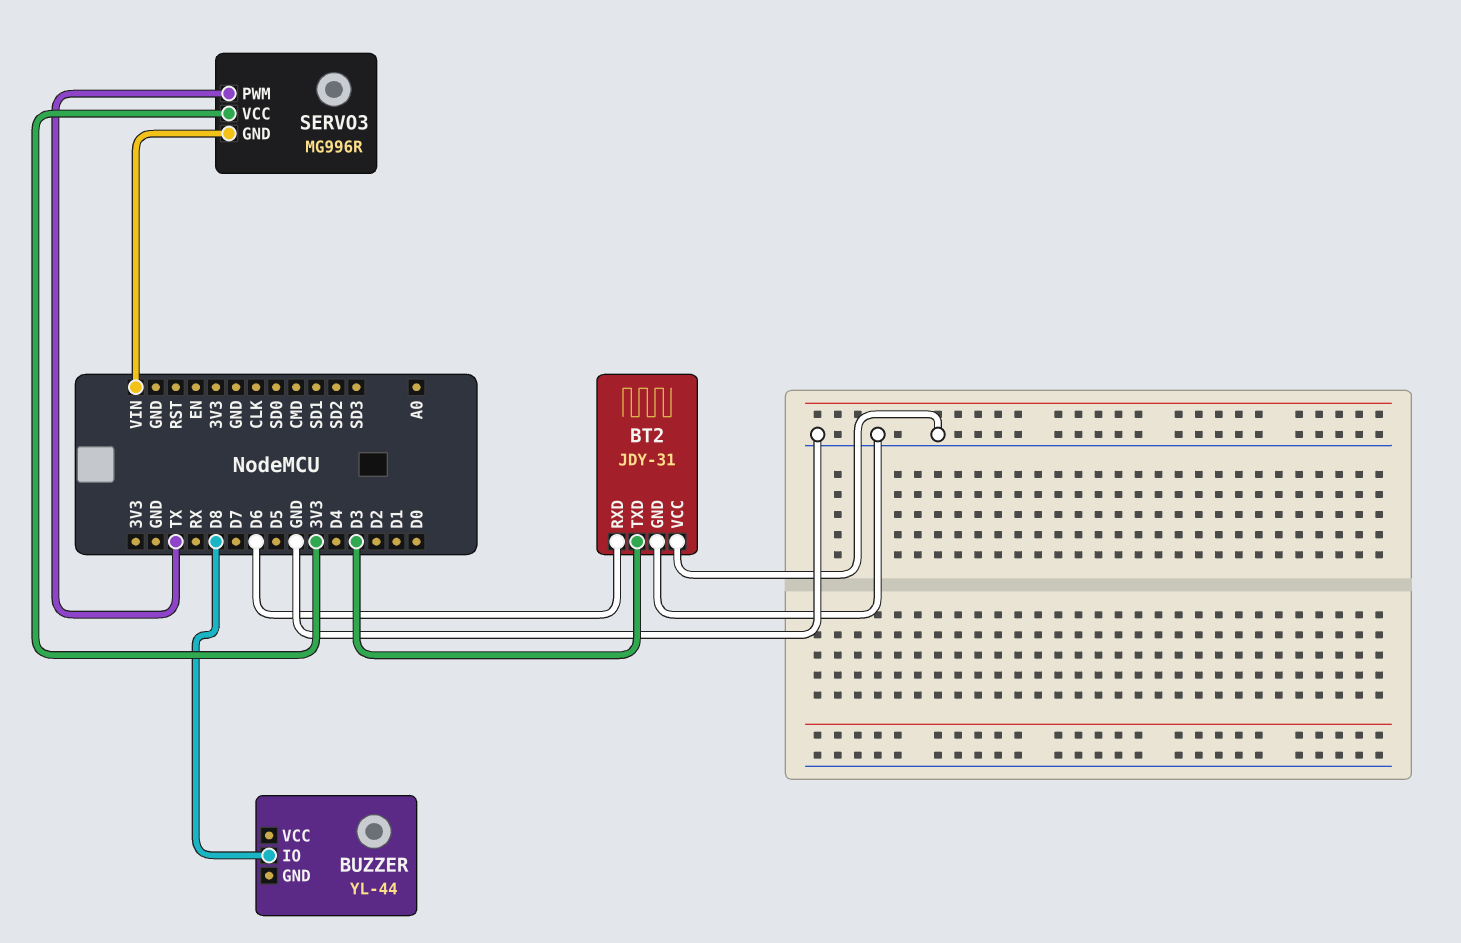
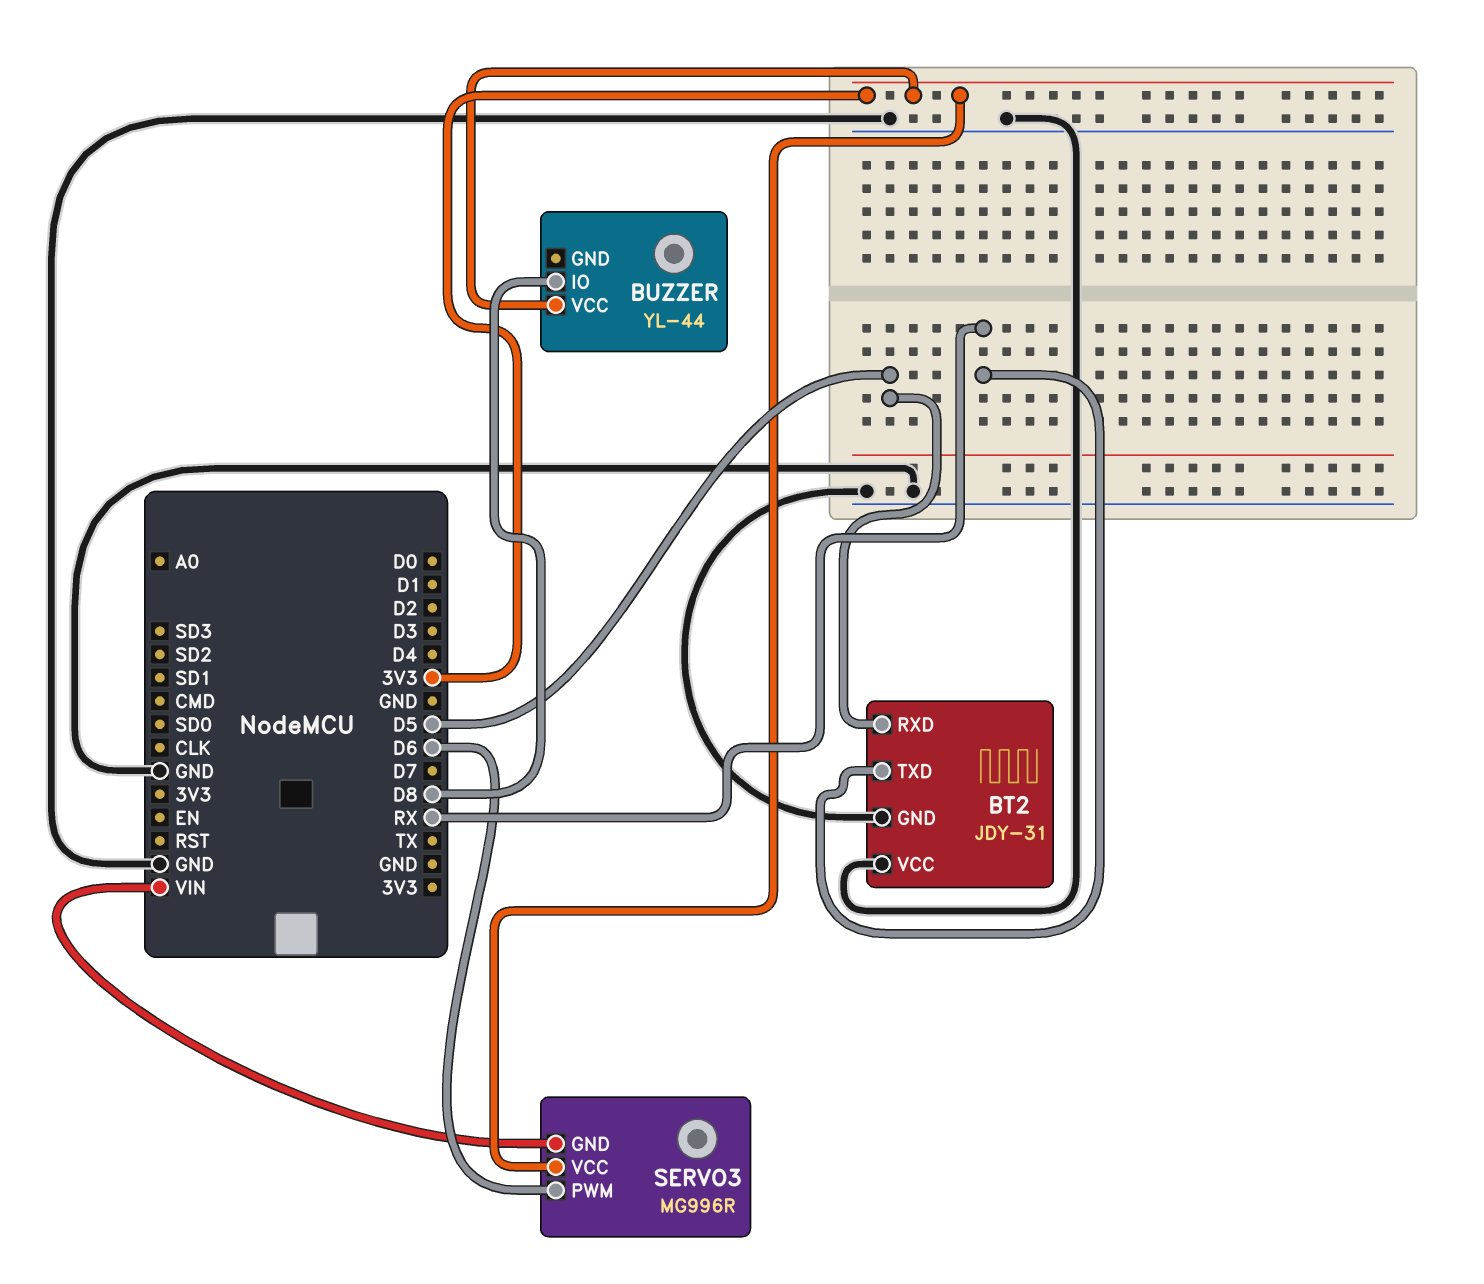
BT2 pin RXD: D6 -> D5
BT2 pin TXD: D3 -> RX
BUZZER pin VCC: none -> 3V3
SERVO3 pin PWM: TX -> D6

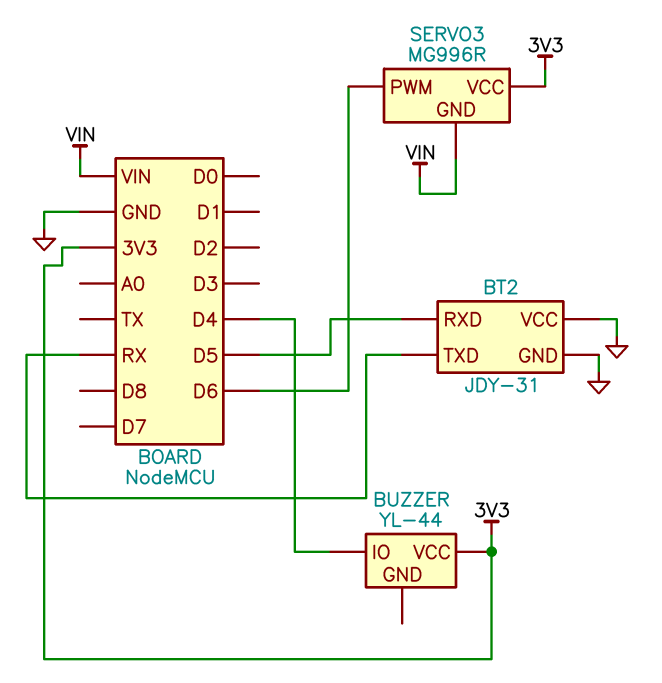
BUZZER pin IO: D8 -> D4

